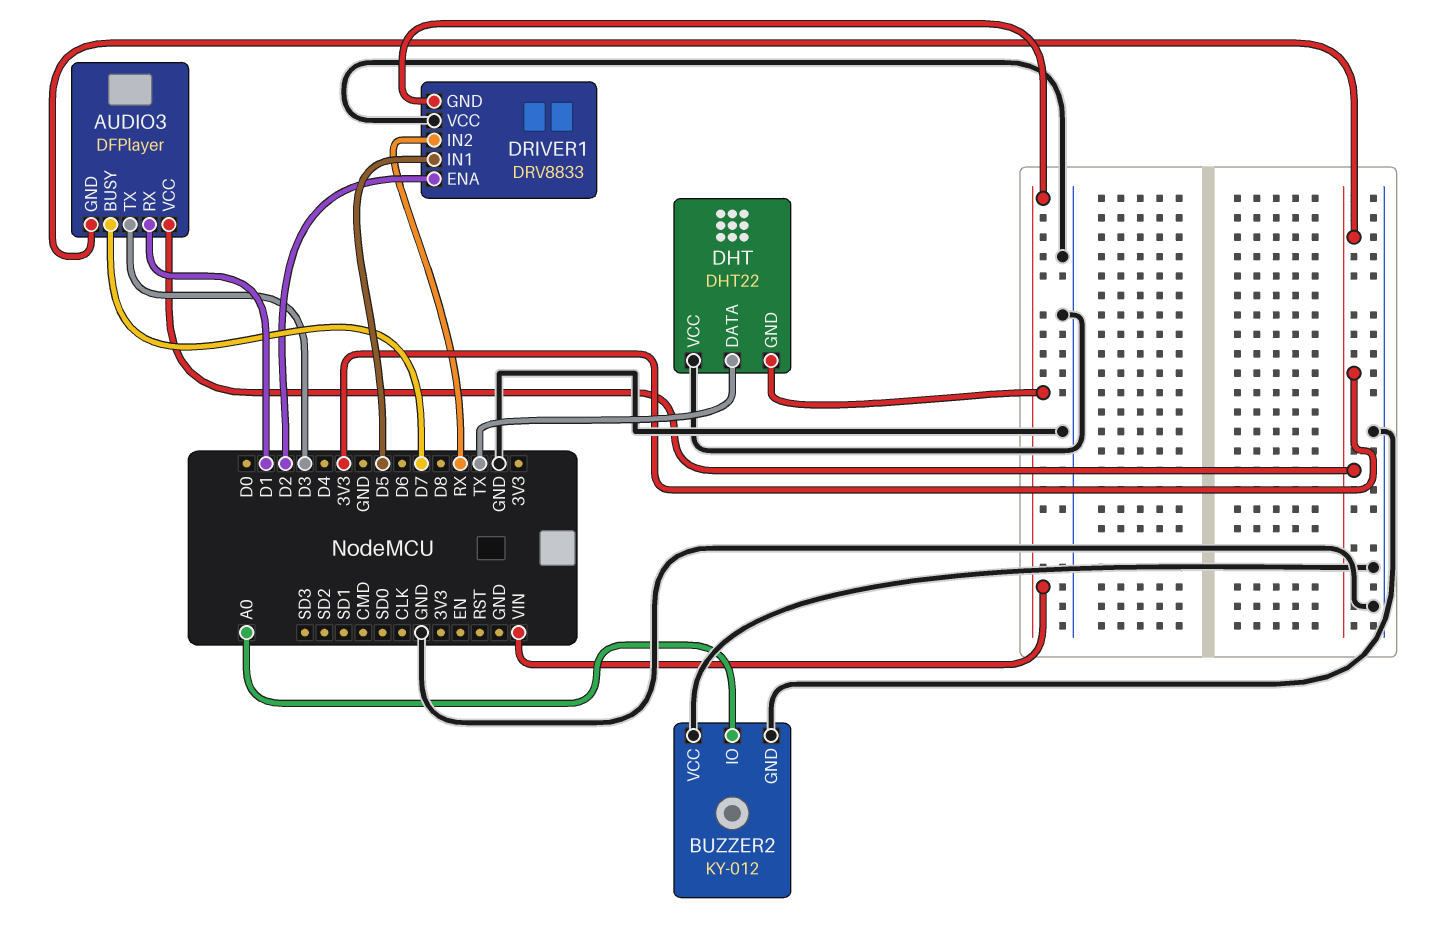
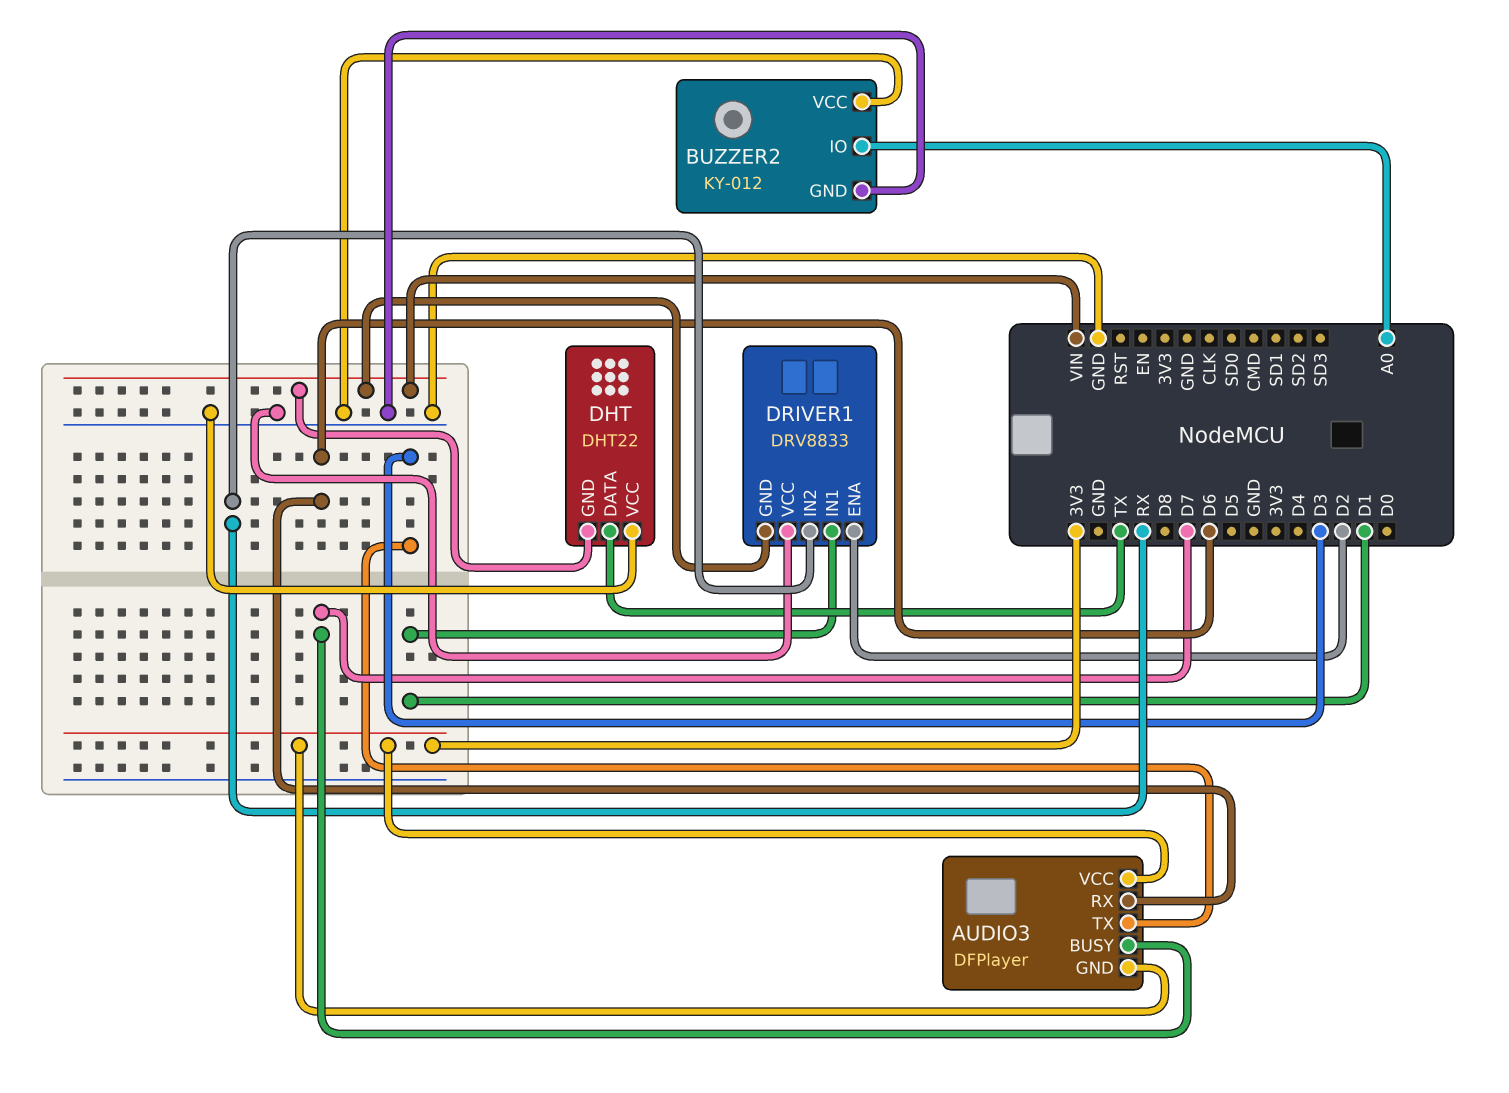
AUDIO3 pin RX: D1 -> D6
DRIVER1 pin IN1: D5 -> D1

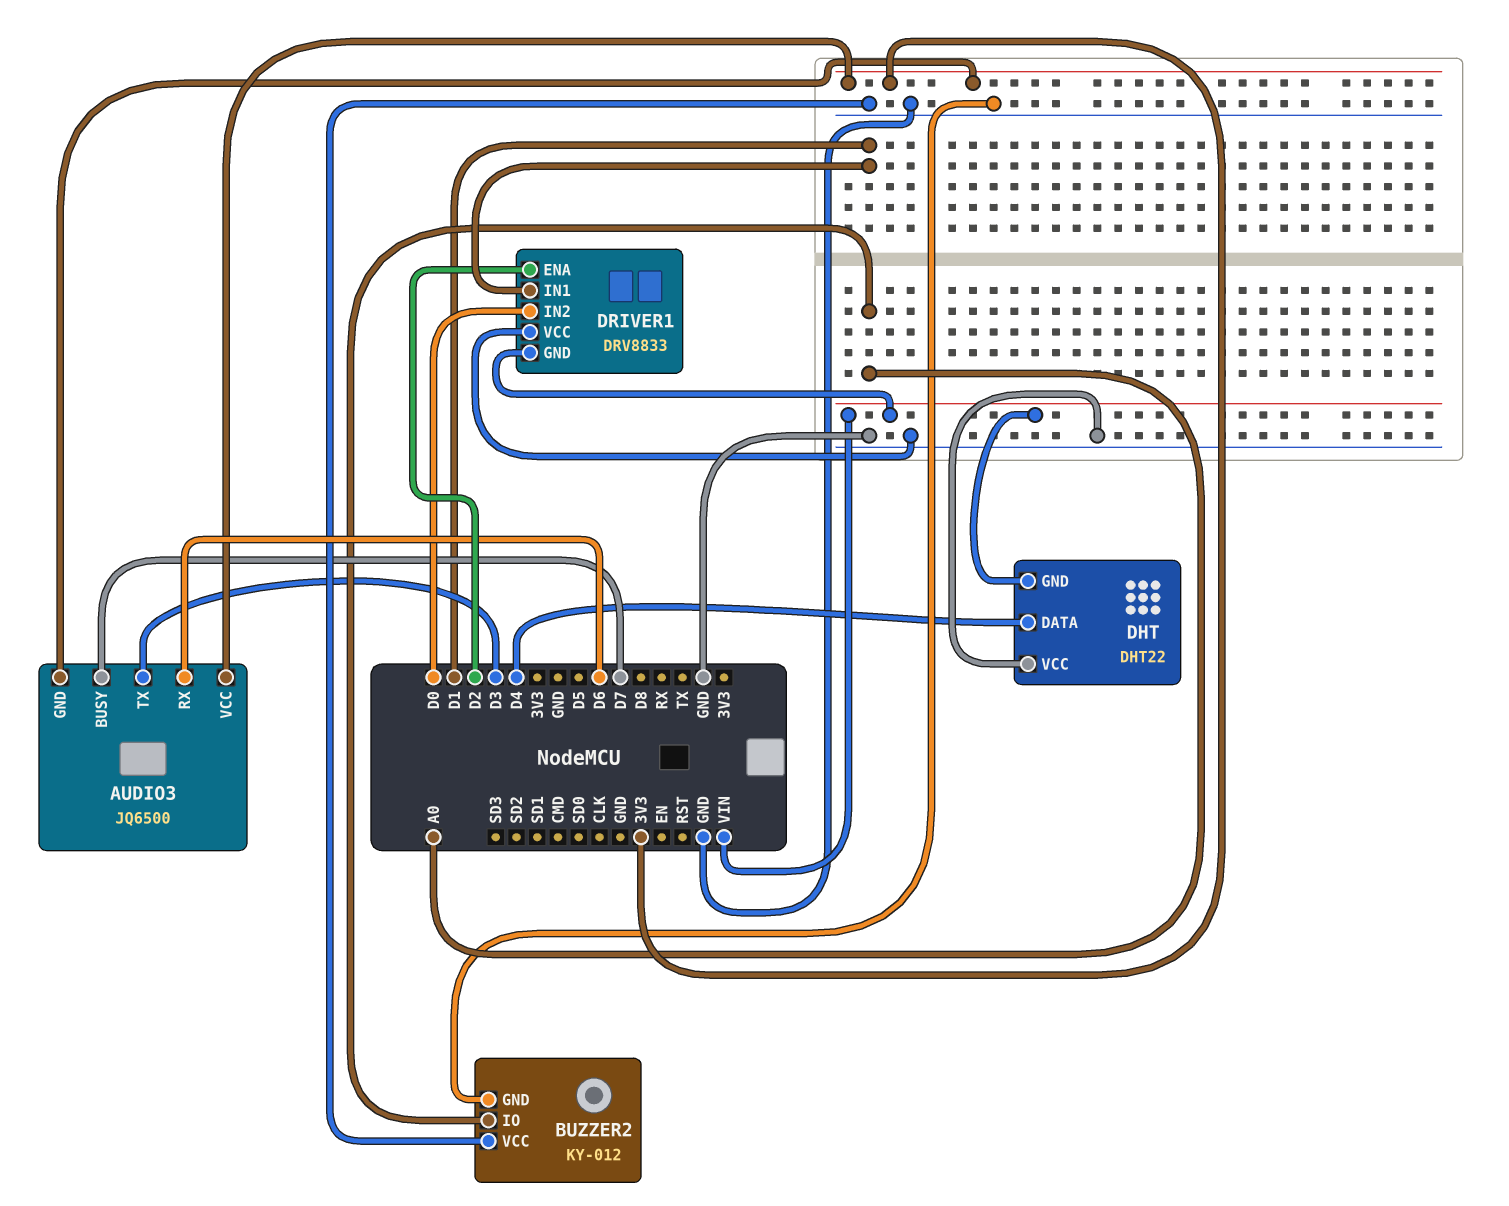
AUDIO3: DFPlayer -> JQ6500
DHT pin DATA: TX -> D4
DRIVER1 pin IN2: RX -> D0

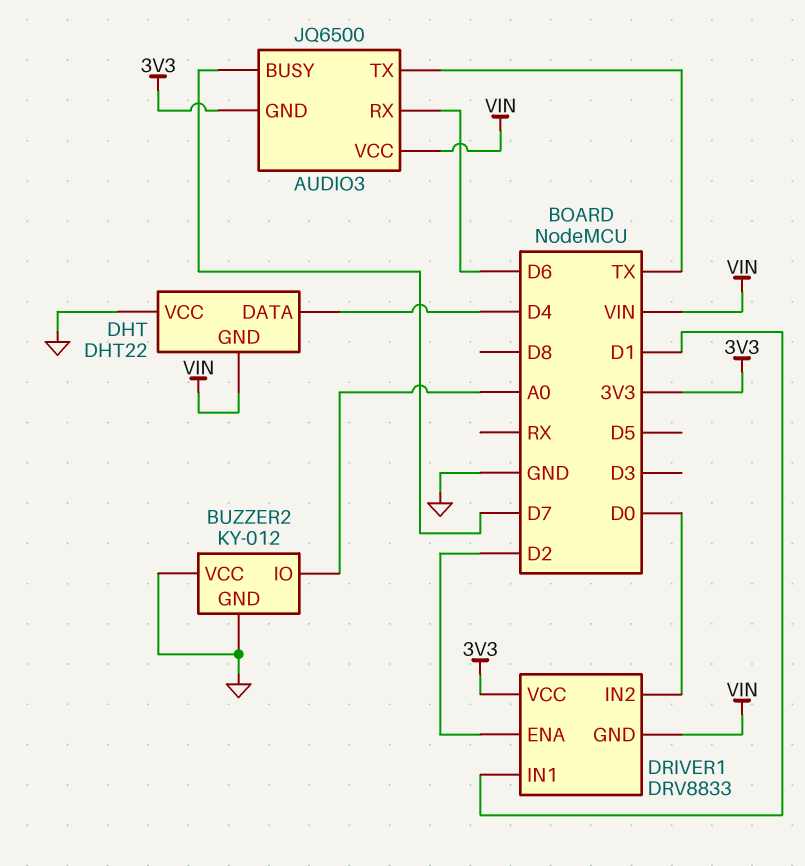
AUDIO3 pin TX: D3 -> TX
AUDIO3 pin VCC: 3V3 -> VIN
DRIVER1 pin VCC: GND -> 3V3

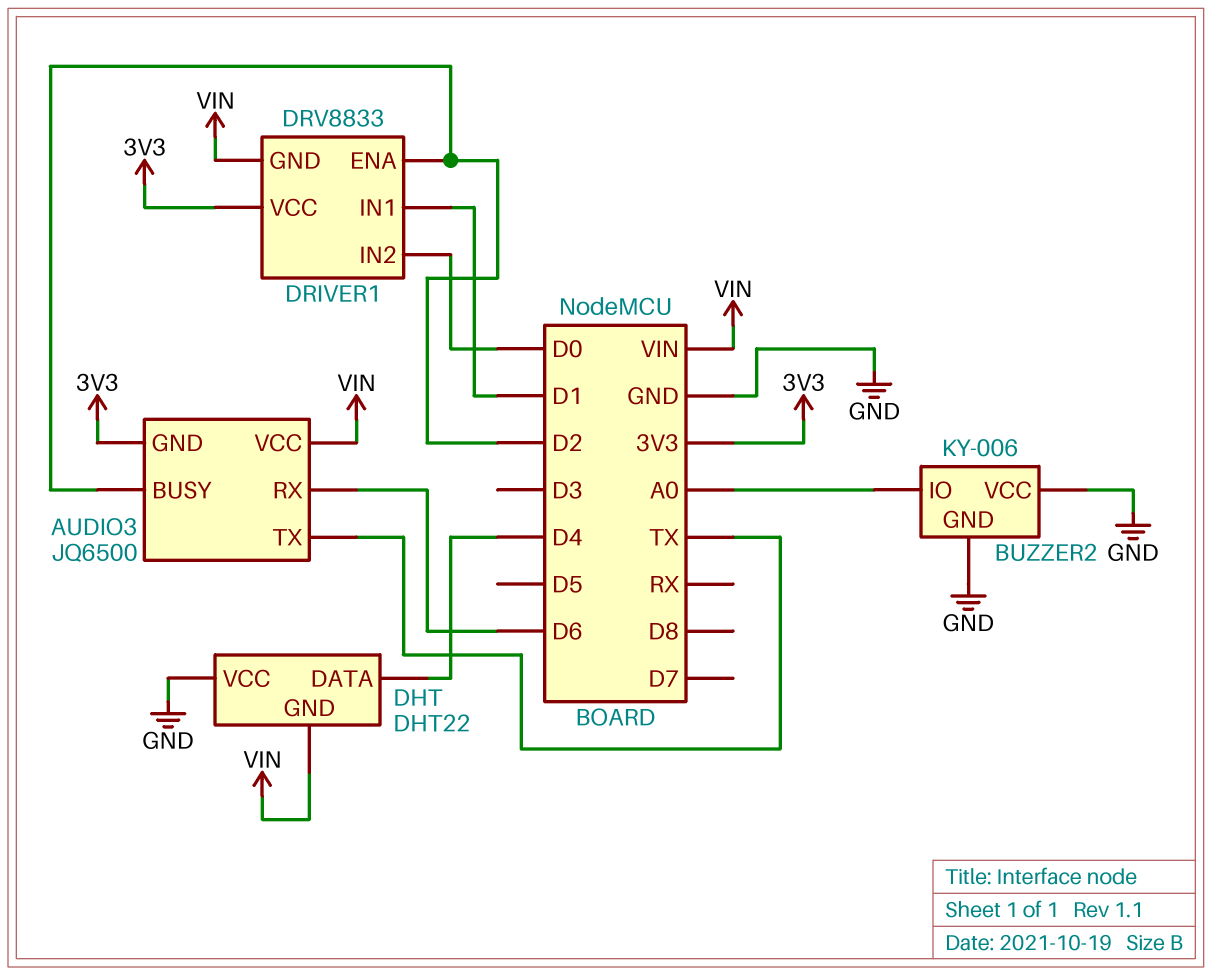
AUDIO3 pin BUSY: D7 -> D2
BUZZER2: KY-012 -> KY-006

